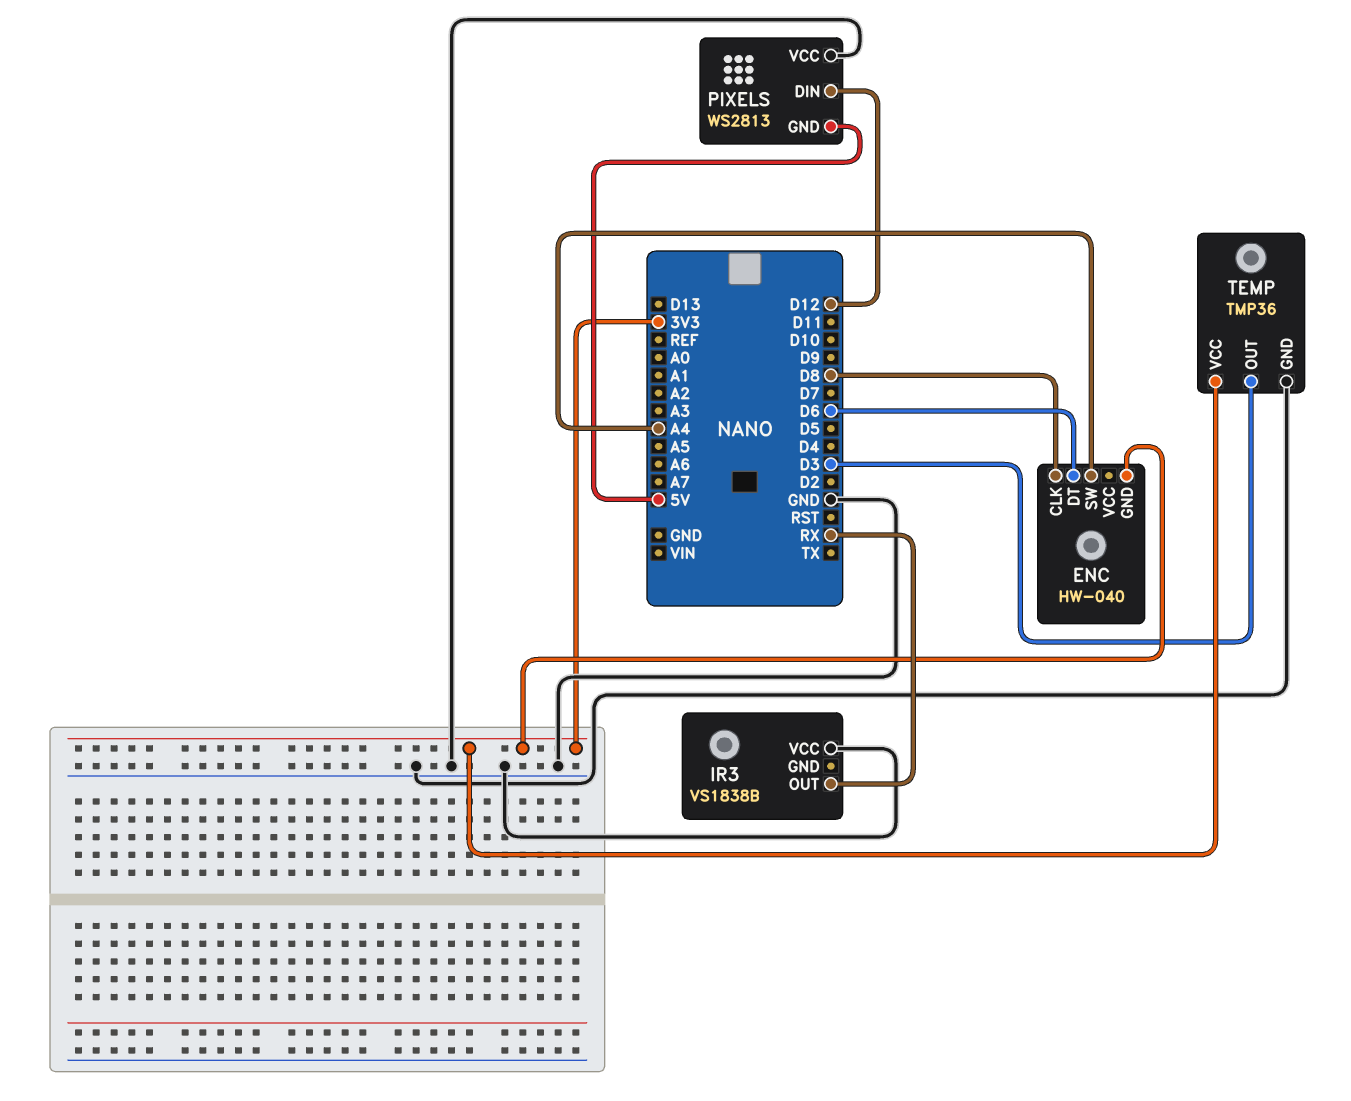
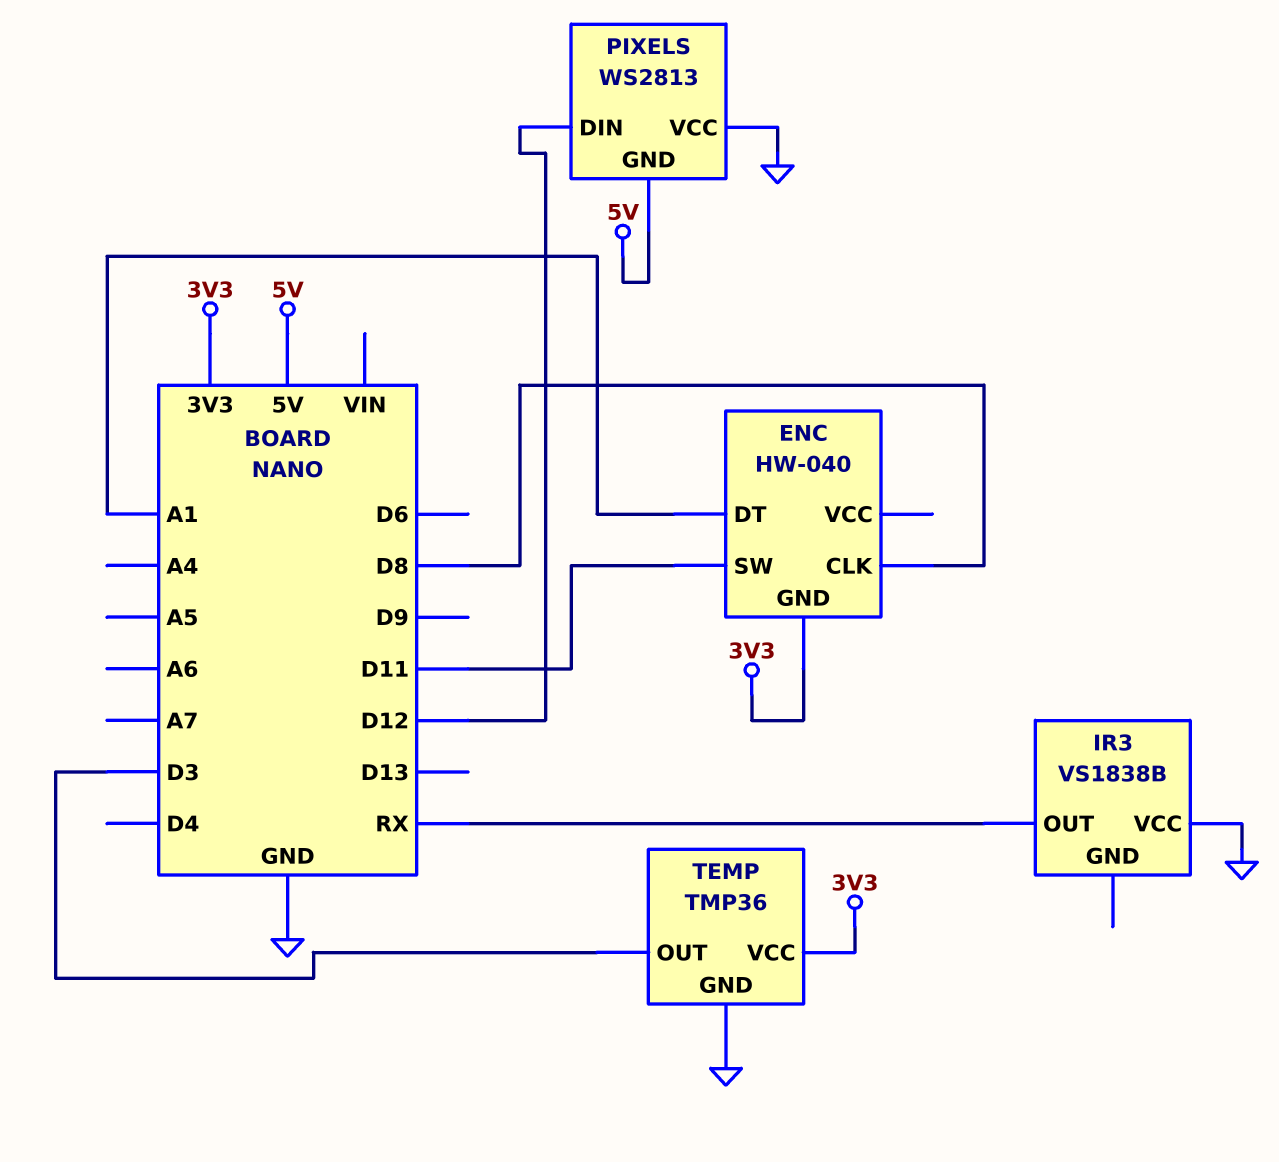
ENC pin DT: D6 -> A1
ENC pin SW: A4 -> D11

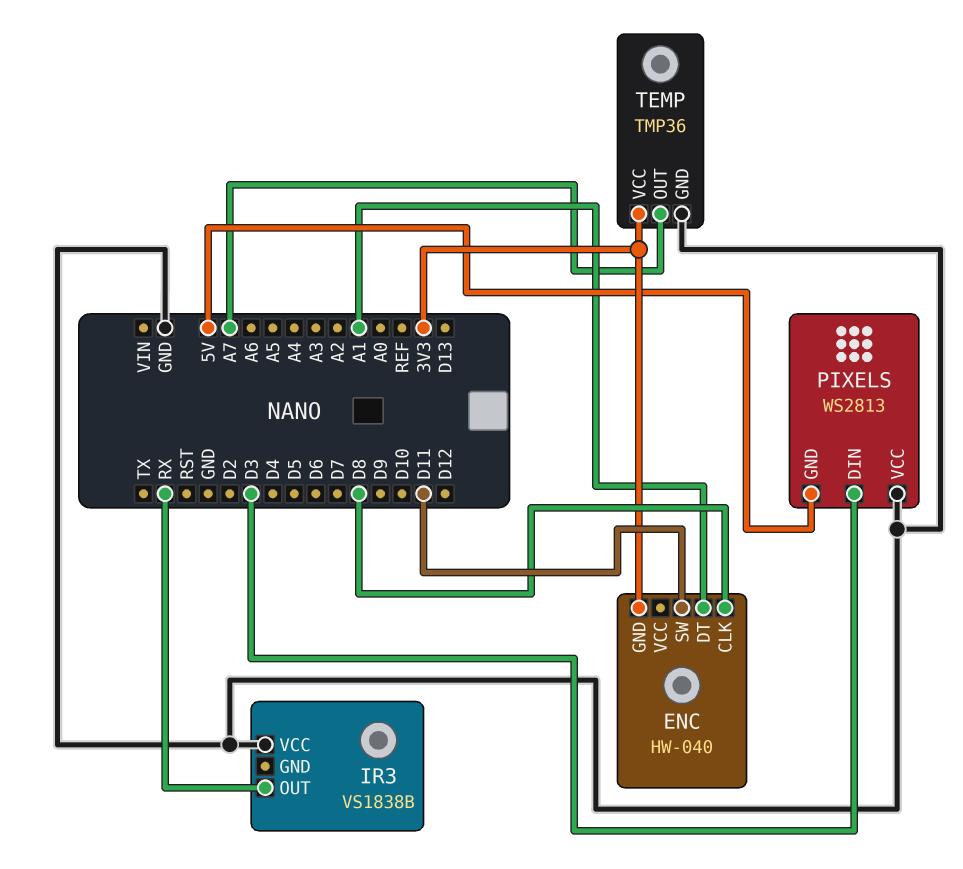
PIXELS pin DIN: D12 -> D3
TEMP pin OUT: D3 -> A7

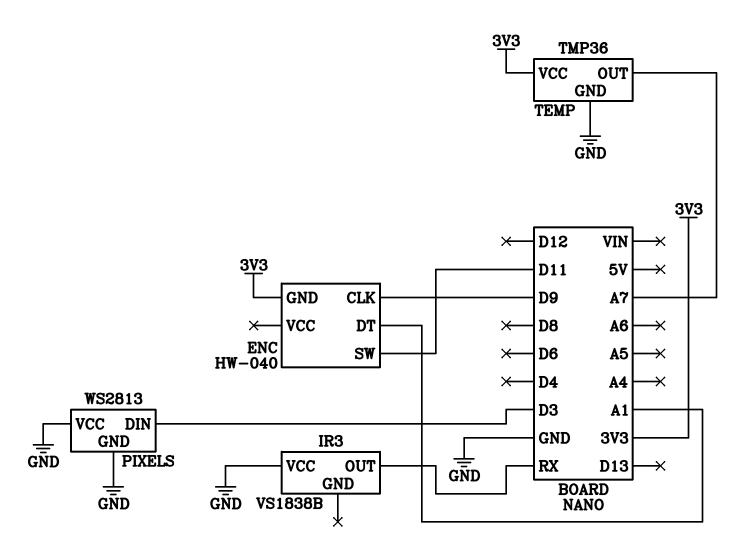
ENC pin CLK: D8 -> D9
PIXELS pin GND: 5V -> GND

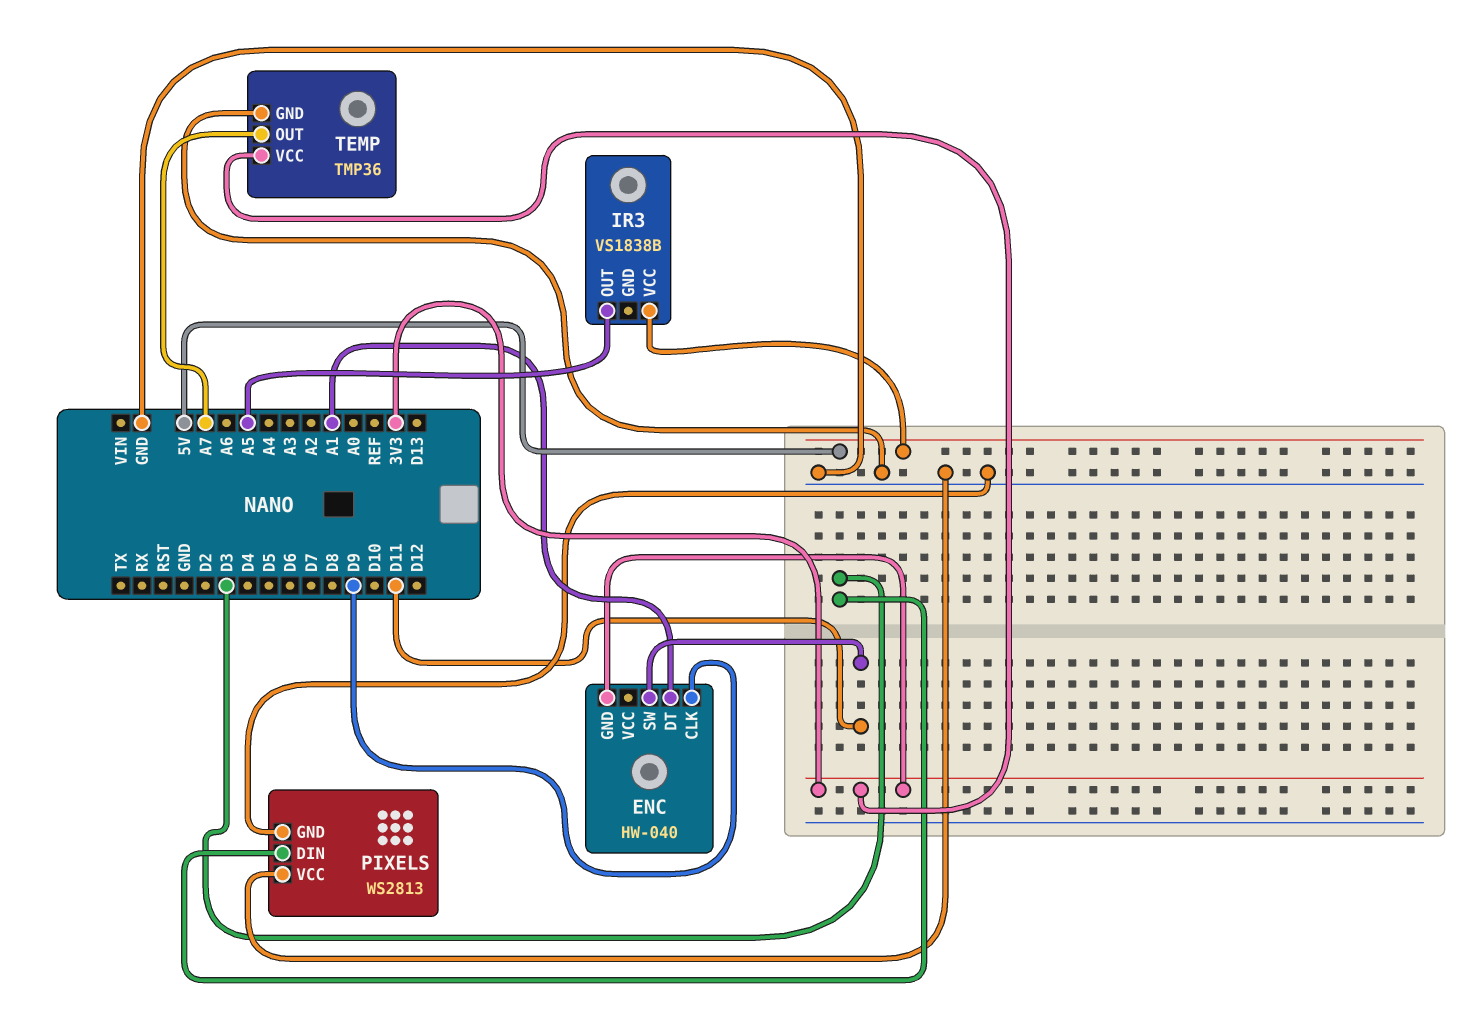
IR3 pin OUT: RX -> A5
IR3 pin VCC: GND -> 5V

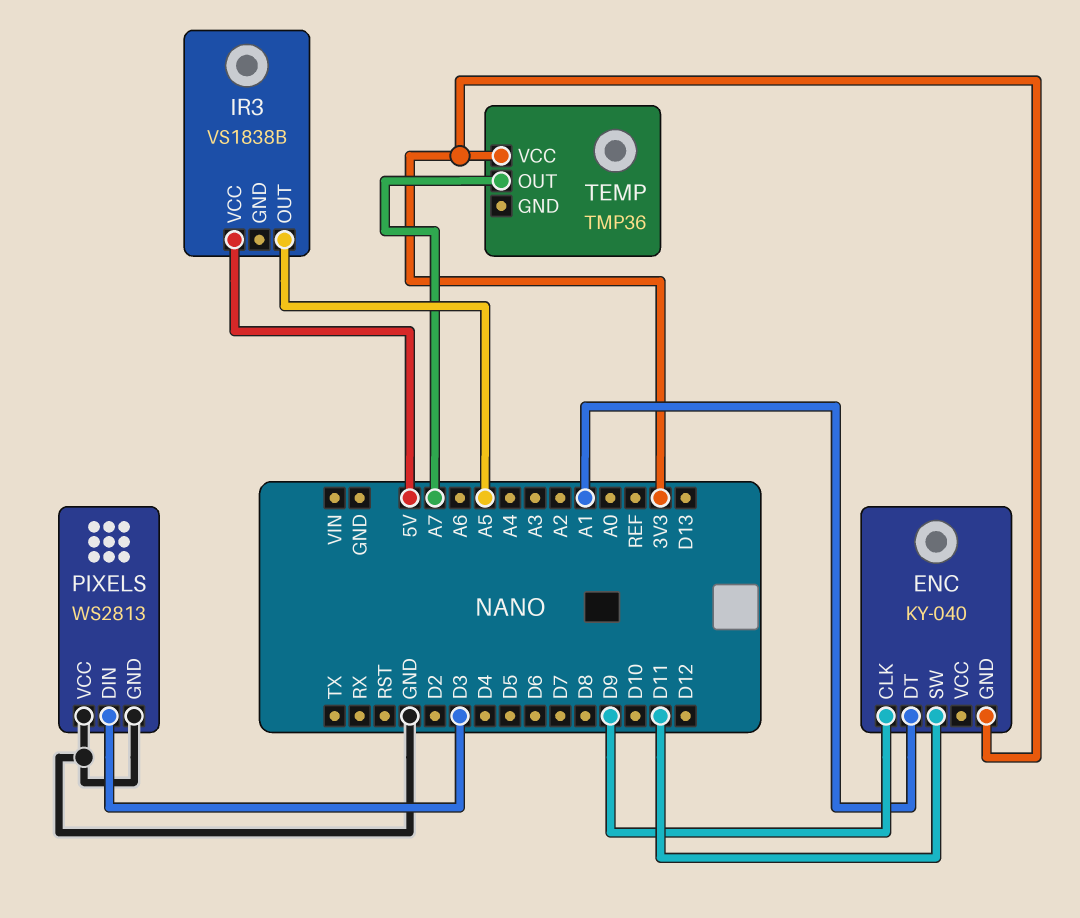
ENC: HW-040 -> KY-040
TEMP pin GND: GND -> none

